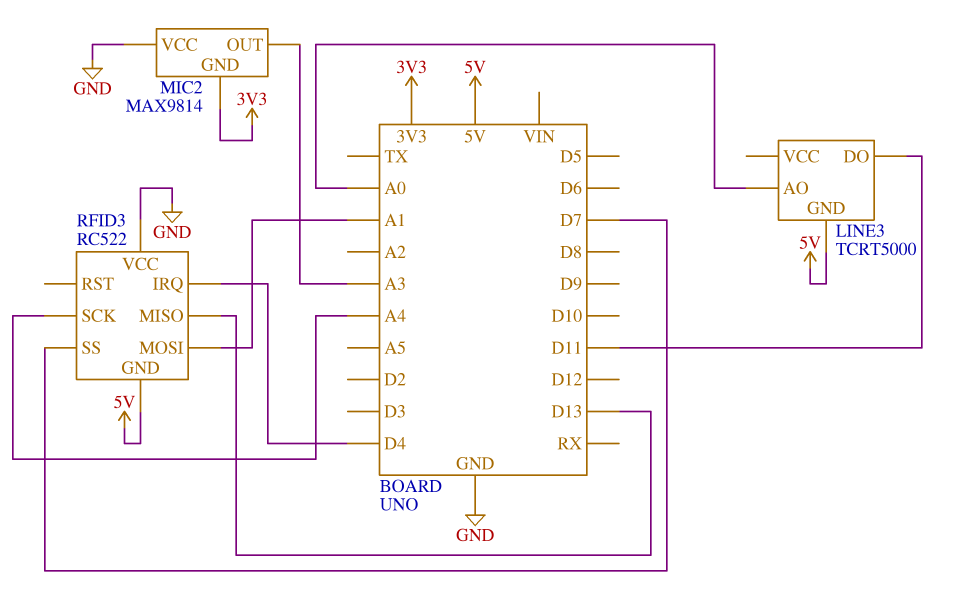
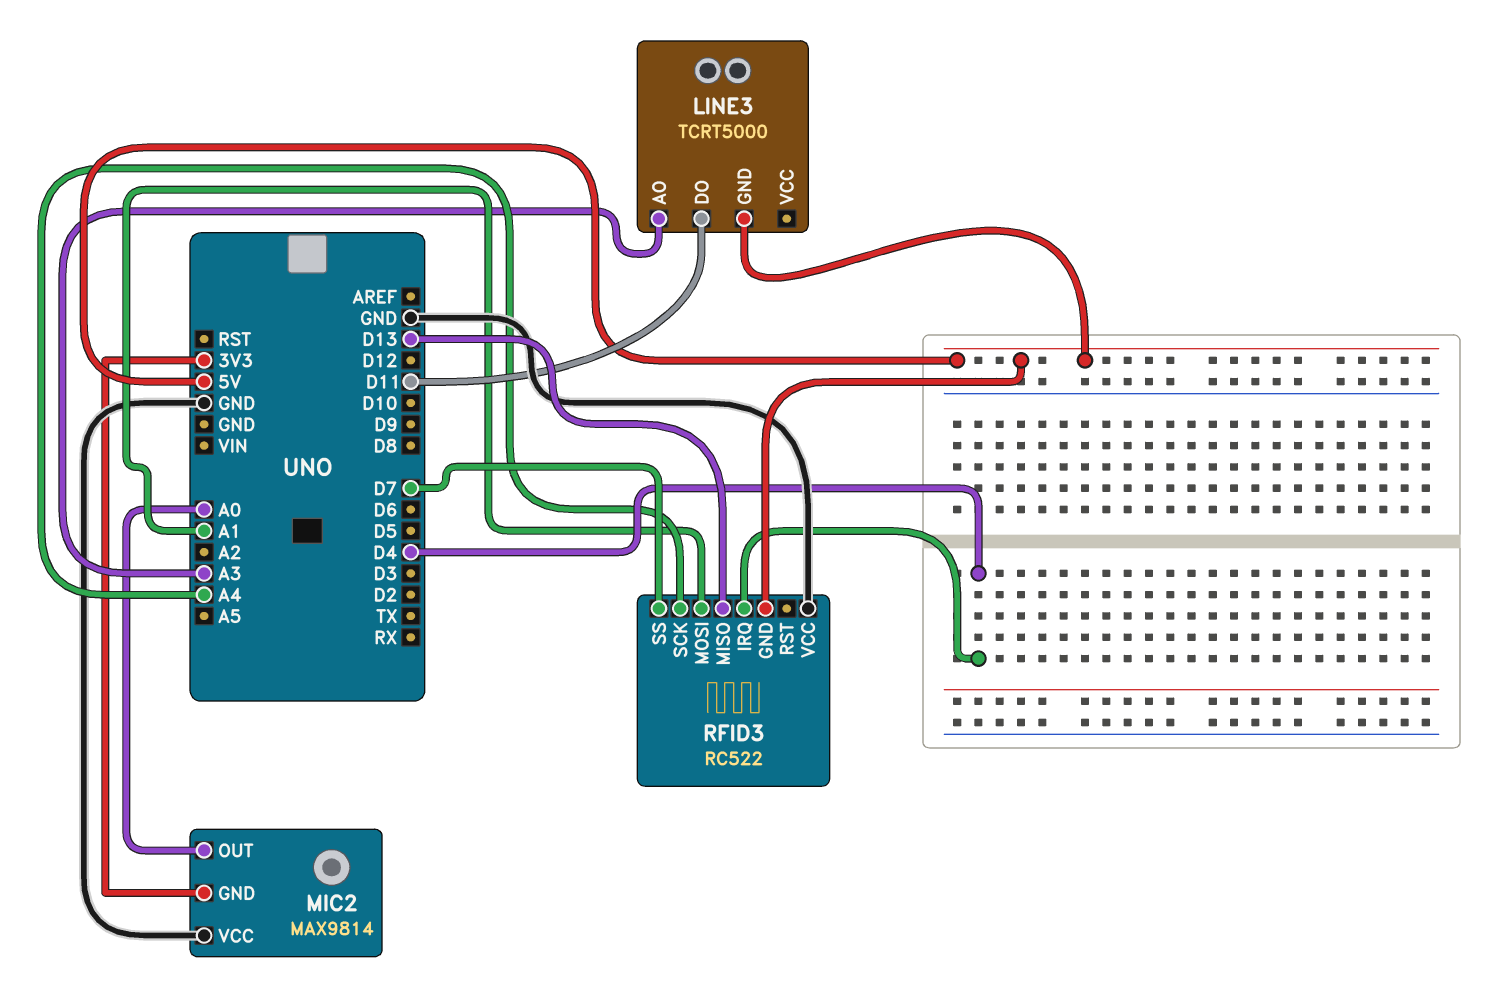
LINE3 pin AO: A0 -> A3
MIC2 pin OUT: A3 -> A0

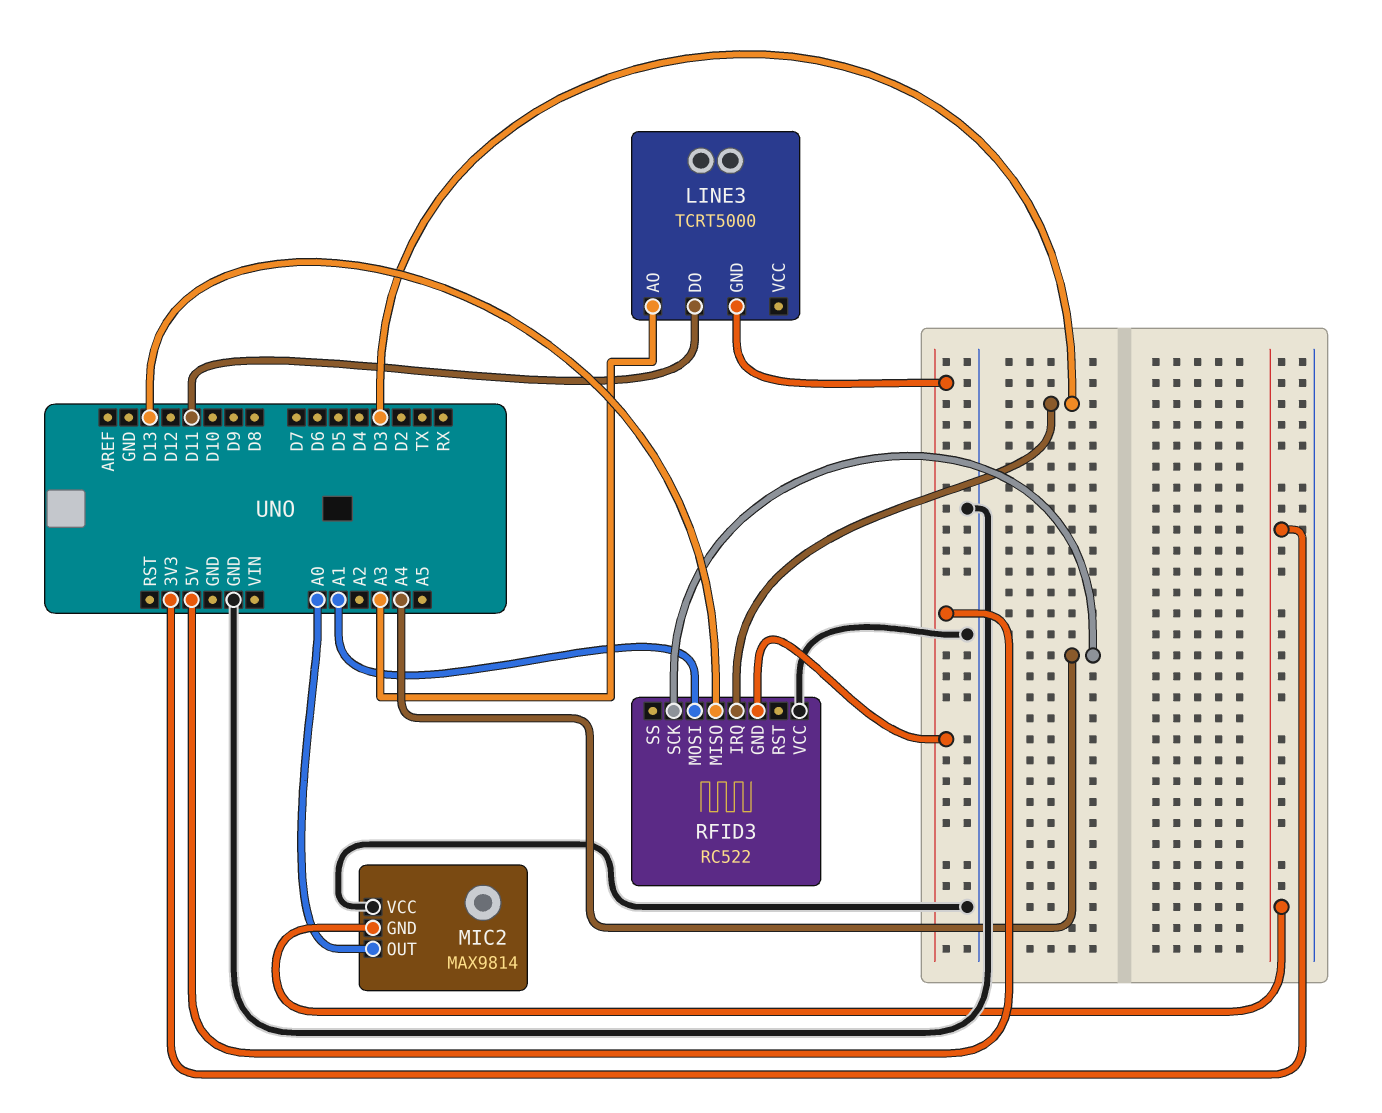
RFID3 pin IRQ: D4 -> D3
RFID3 pin SS: D7 -> none

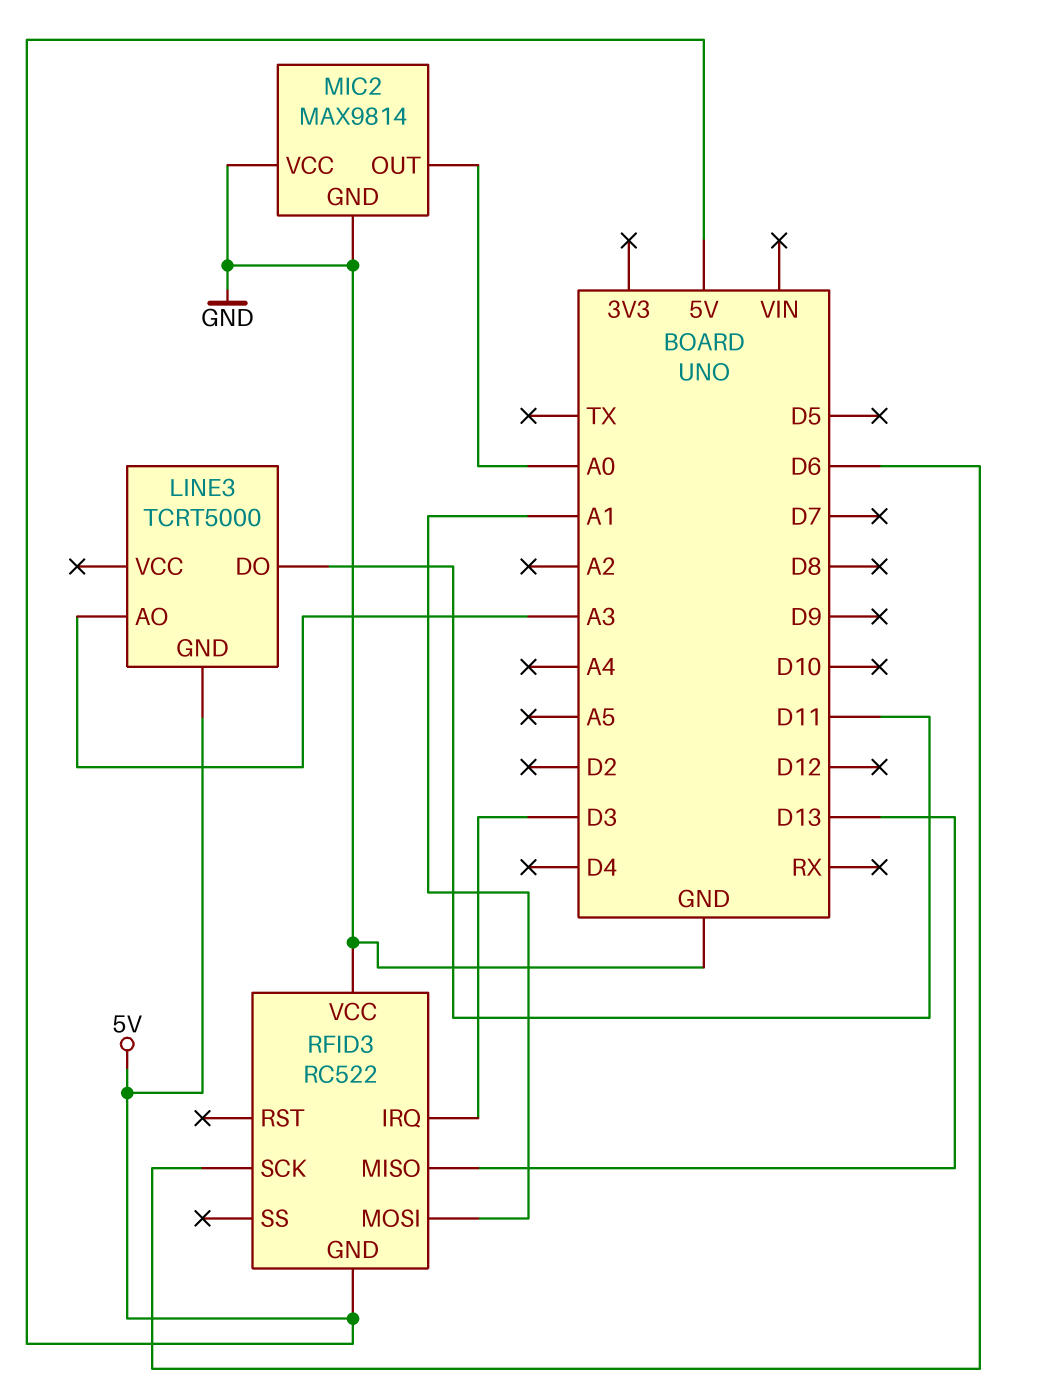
MIC2 pin GND: 3V3 -> GND
RFID3 pin SCK: A4 -> D6

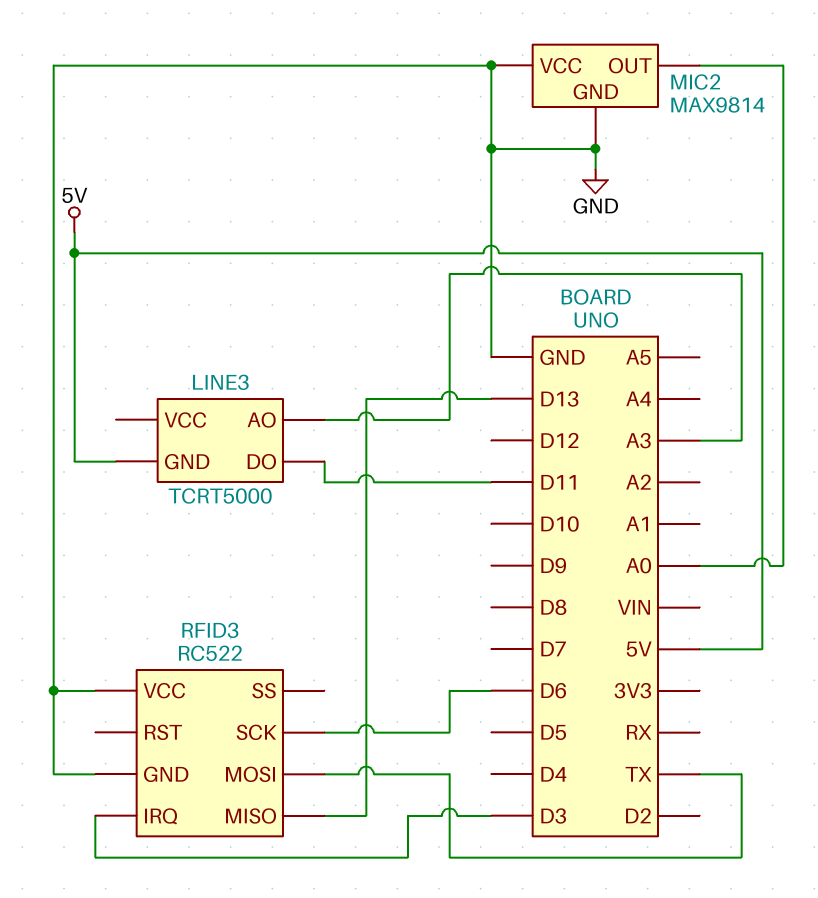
RFID3 pin GND: 5V -> GND
RFID3 pin MOSI: A1 -> TX

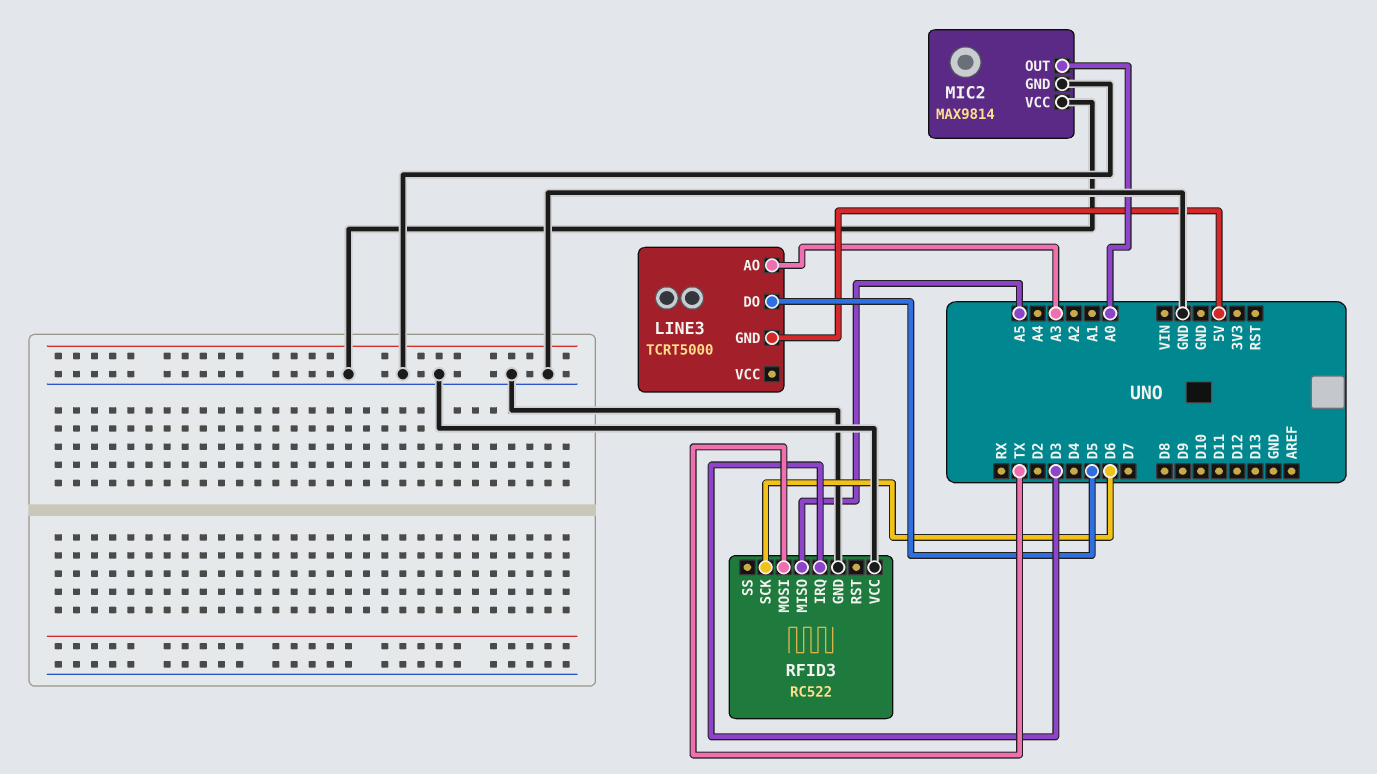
LINE3 pin DO: D11 -> D5
RFID3 pin MISO: D13 -> A5

